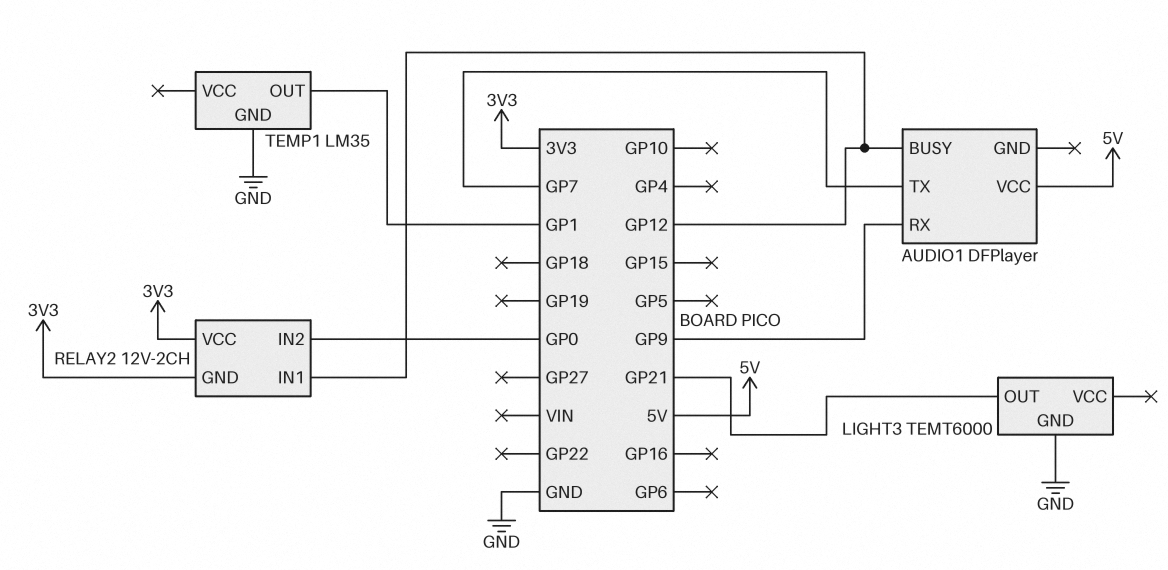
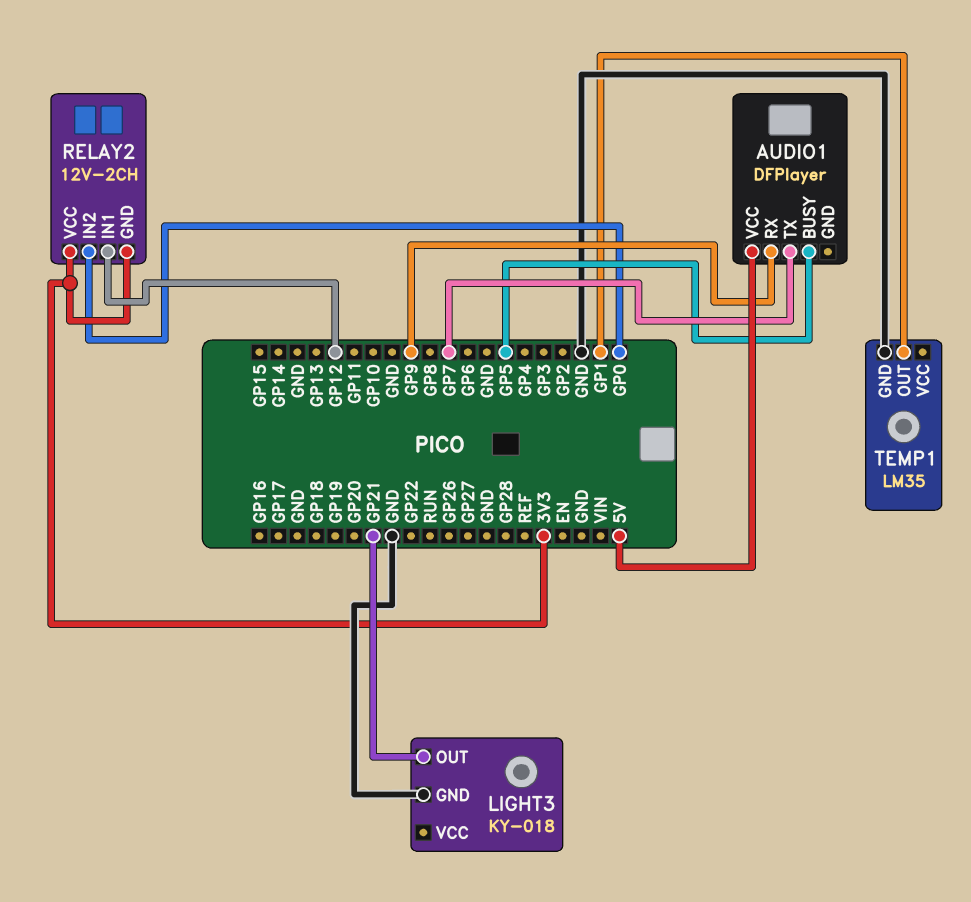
AUDIO1 pin BUSY: GP12 -> GP5
LIGHT3: TEMT6000 -> KY-018

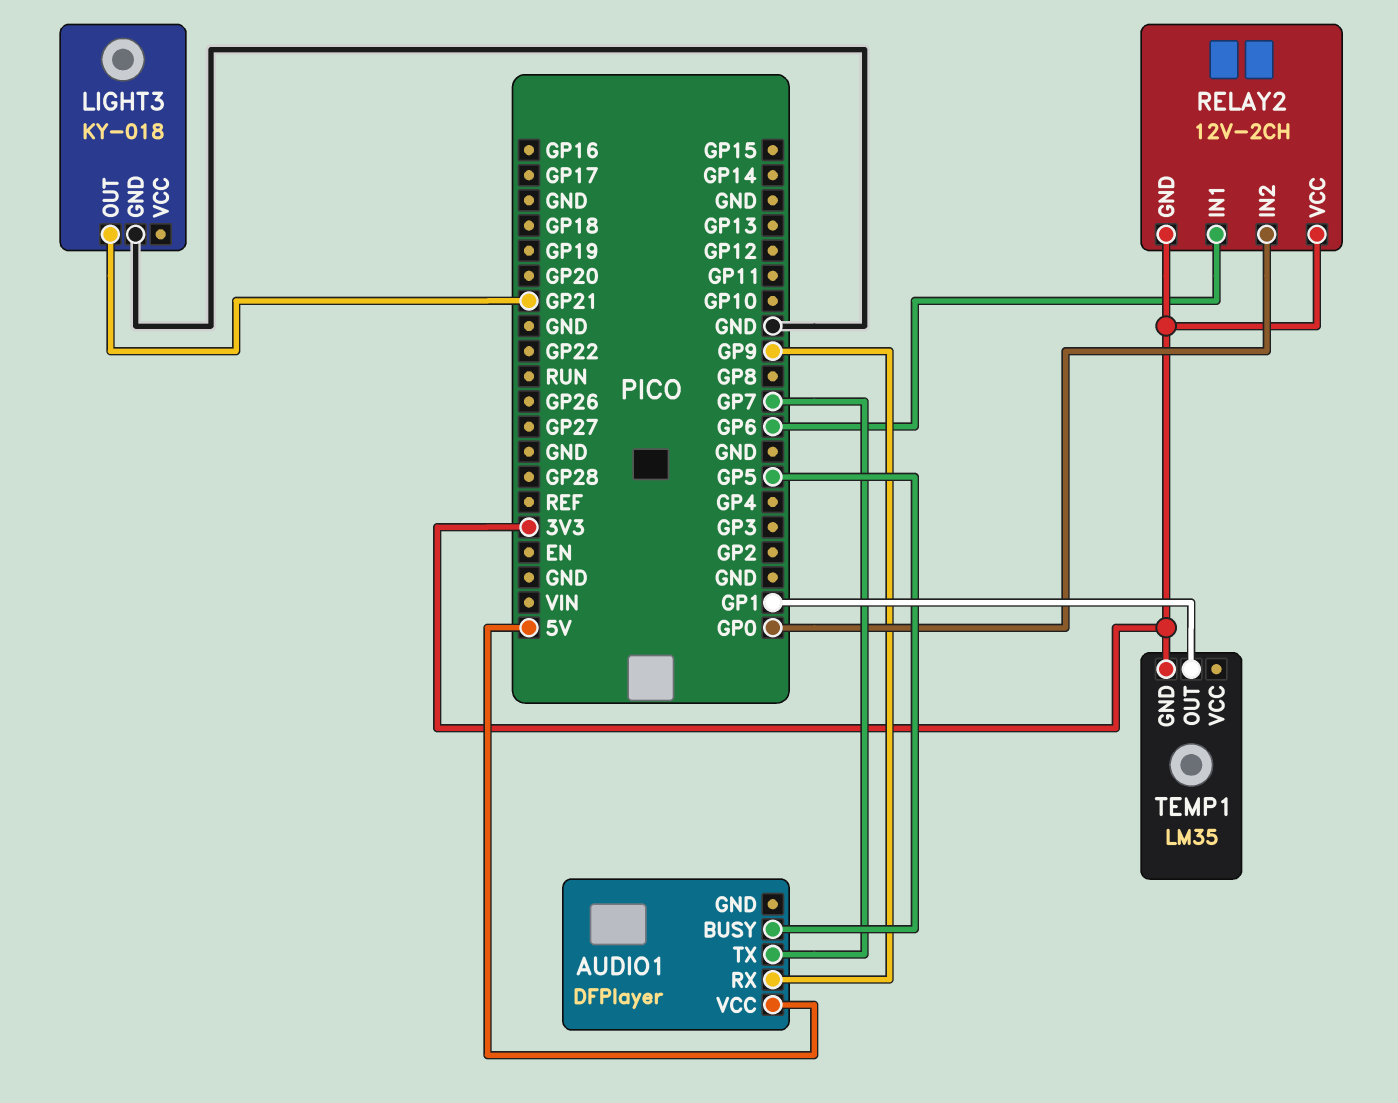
RELAY2 pin IN1: GP12 -> GP6
TEMP1 pin GND: GND -> 3V3

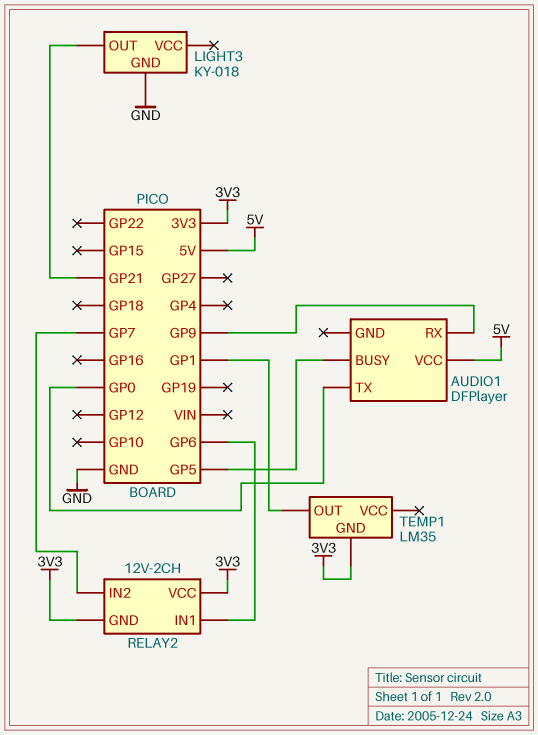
AUDIO1 pin TX: GP7 -> GP0
RELAY2 pin IN2: GP0 -> GP7

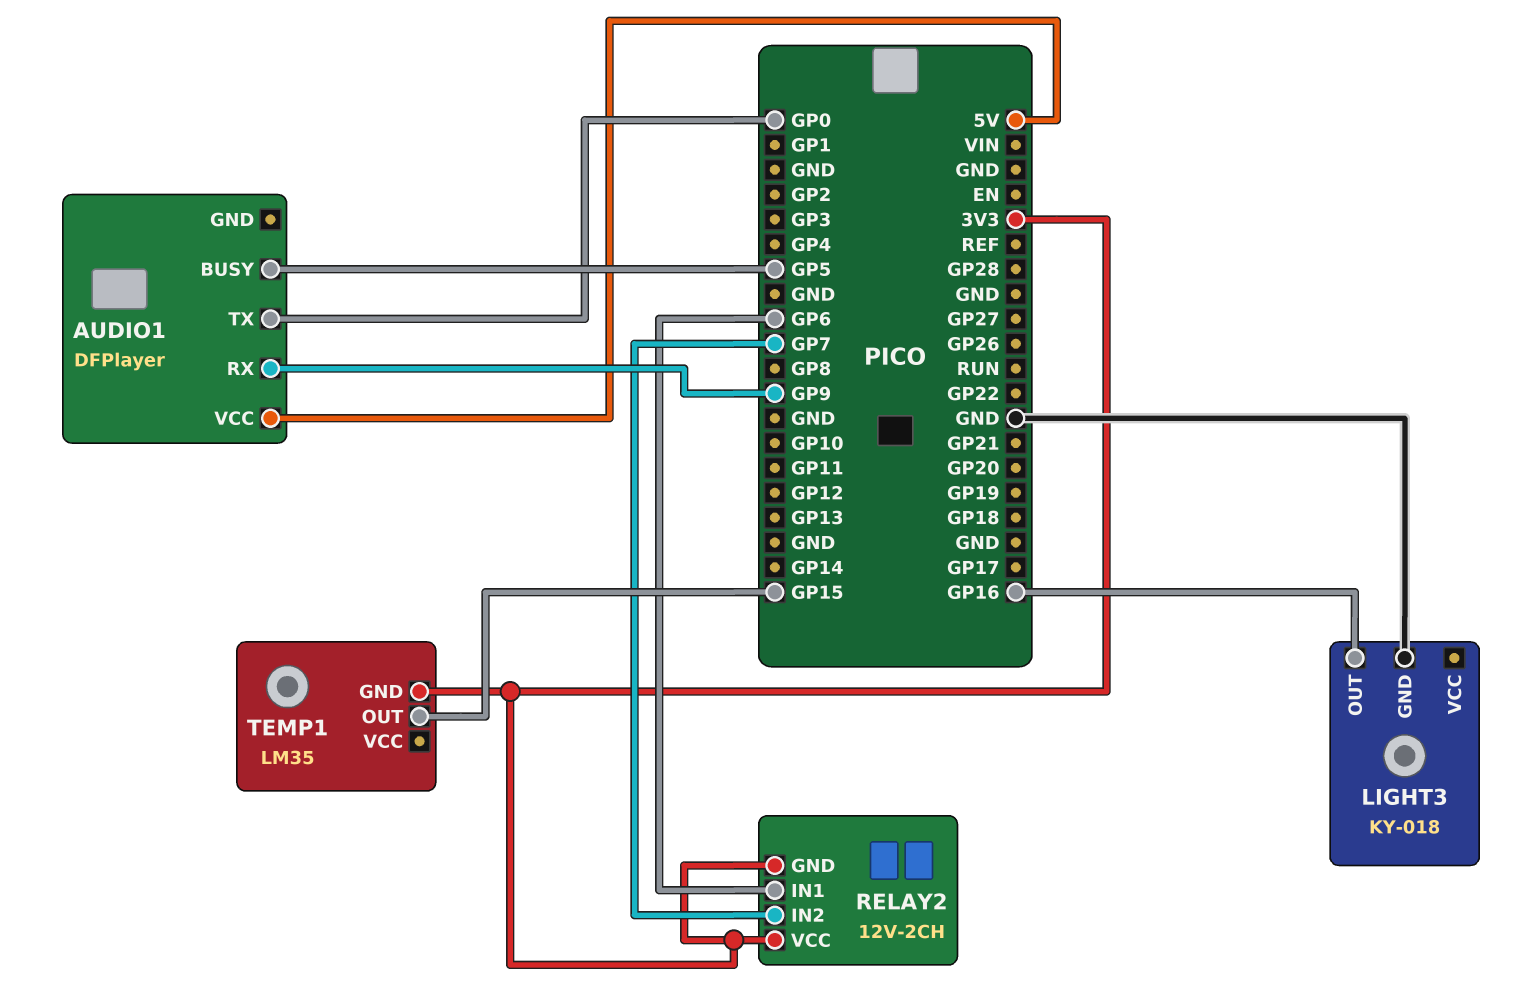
LIGHT3 pin OUT: GP21 -> GP16
TEMP1 pin OUT: GP1 -> GP15

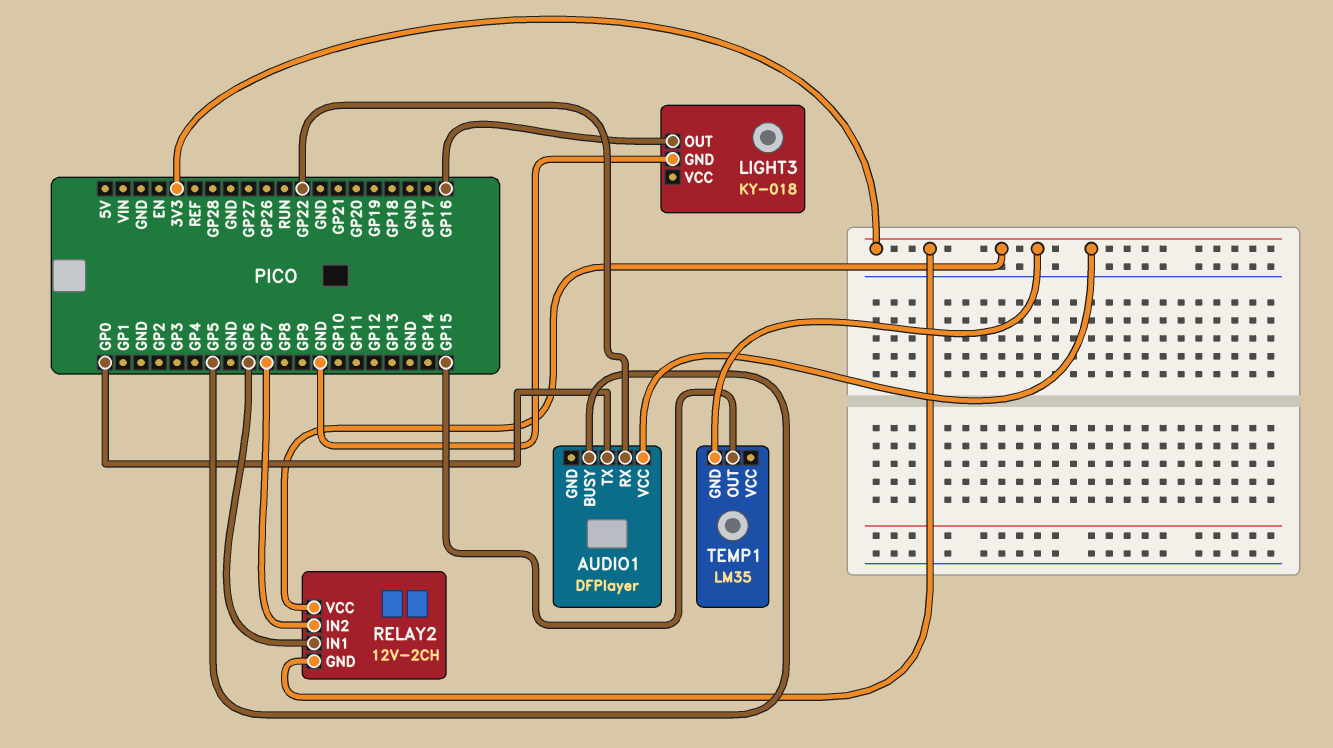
AUDIO1 pin RX: GP9 -> GP22
AUDIO1 pin VCC: 5V -> 3V3

